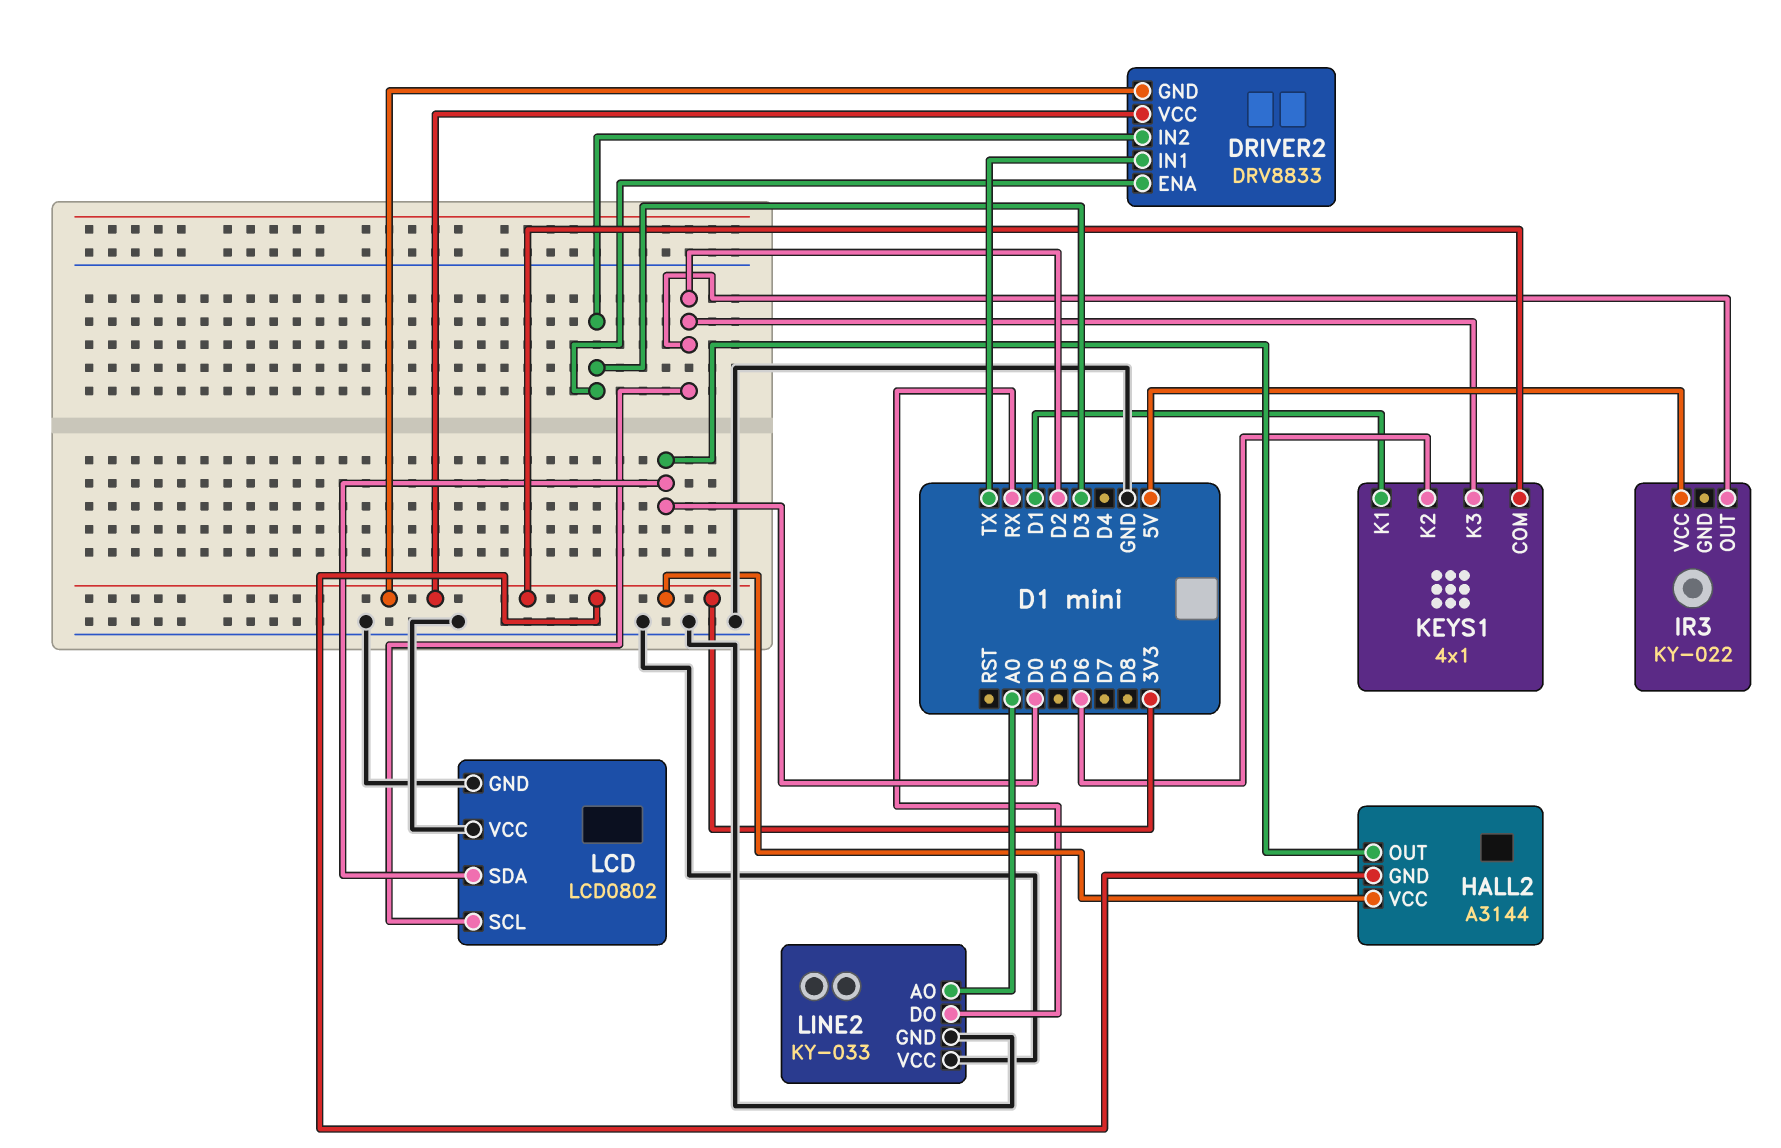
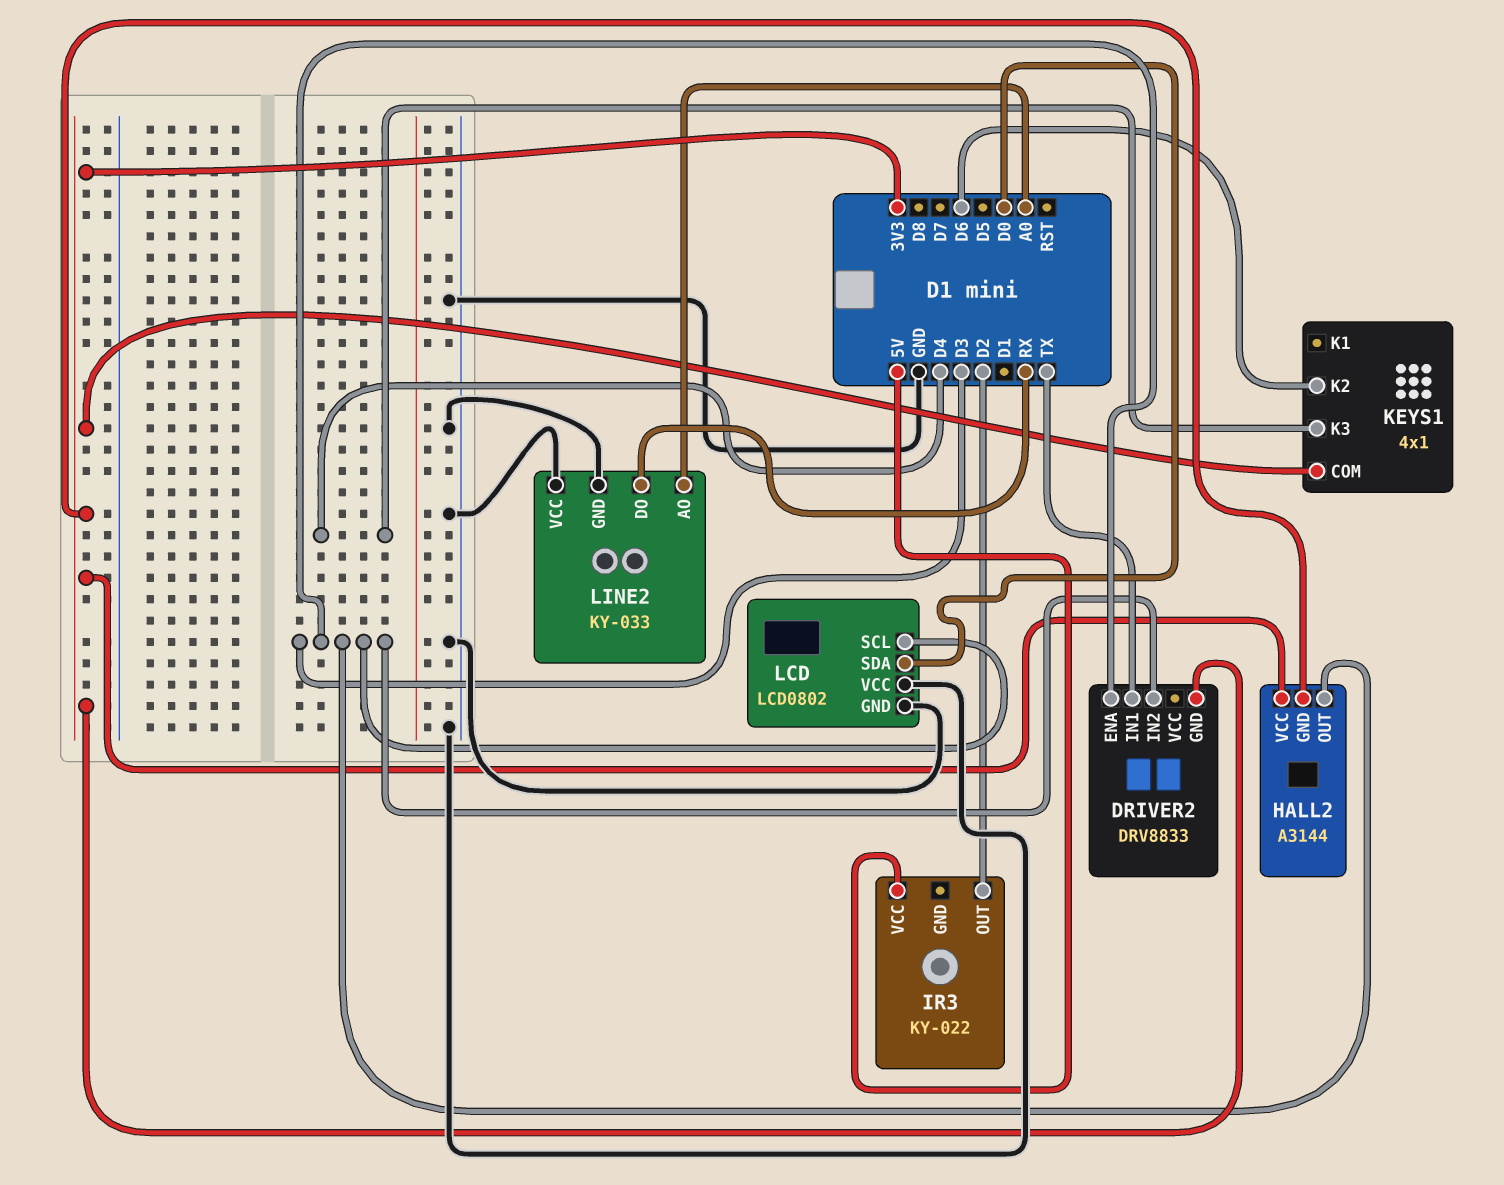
DRIVER2 pin VCC: 3V3 -> none
HALL2 pin OUT: D0 -> D3
KEYS1 pin K1: D1 -> none
KEYS1 pin K3: D2 -> D4
LCD pin SCL: D2 -> D3

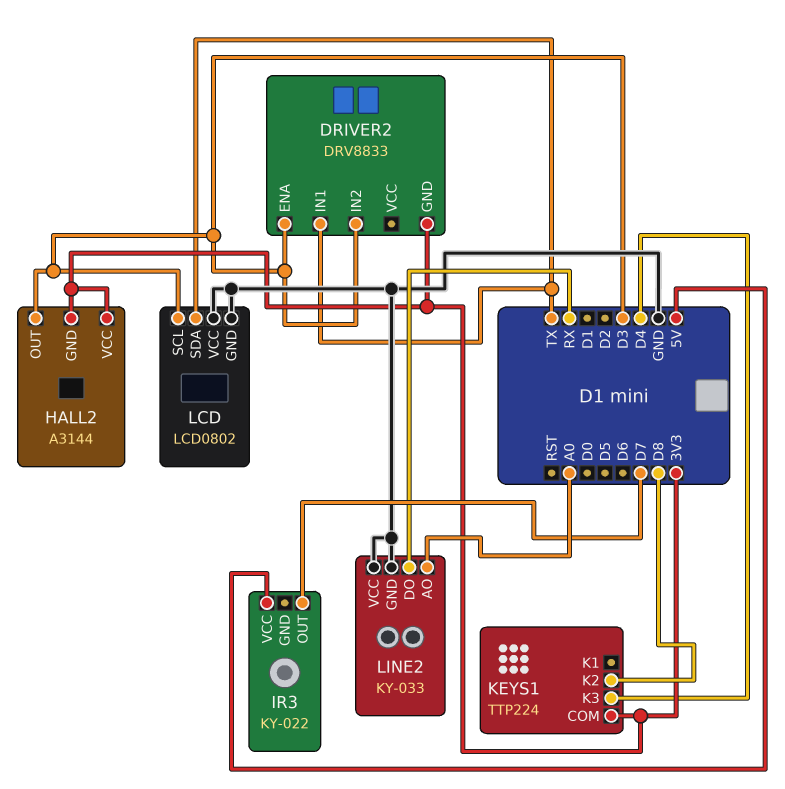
IR3 pin OUT: D2 -> D7
KEYS1: 4x1 -> TTP224
KEYS1 pin K2: D6 -> D8
LCD pin SDA: D0 -> TX

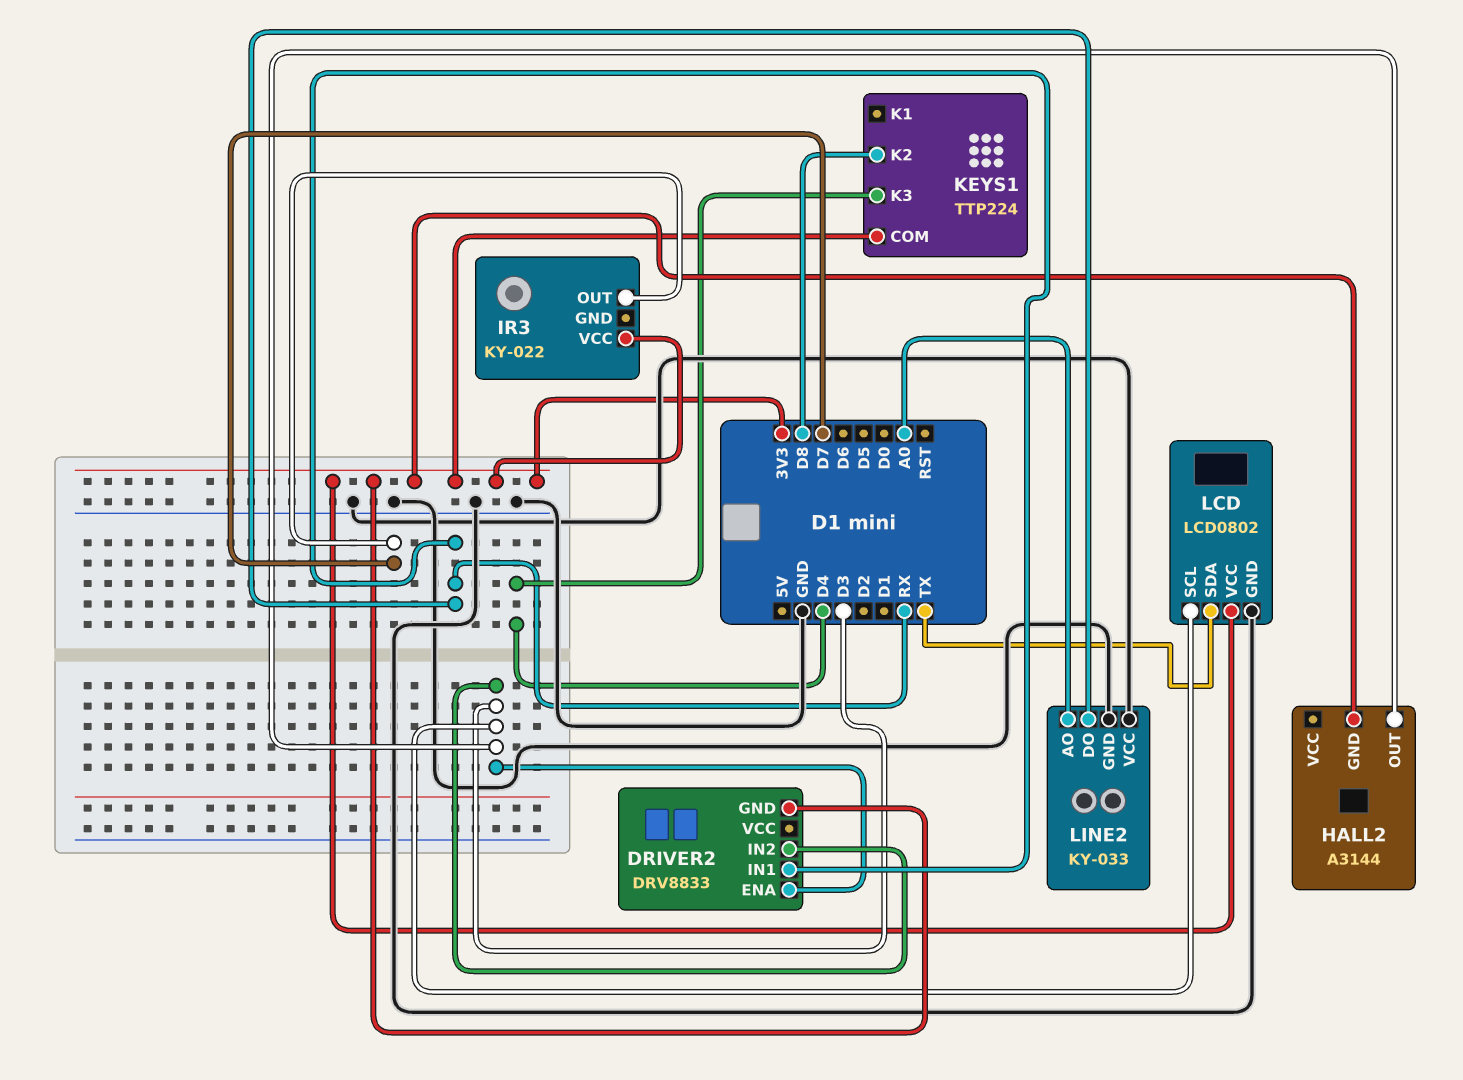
DRIVER2 pin IN1: TX -> RX
HALL2 pin VCC: 3V3 -> none
IR3 pin VCC: 5V -> 3V3
LCD pin VCC: GND -> 3V3

